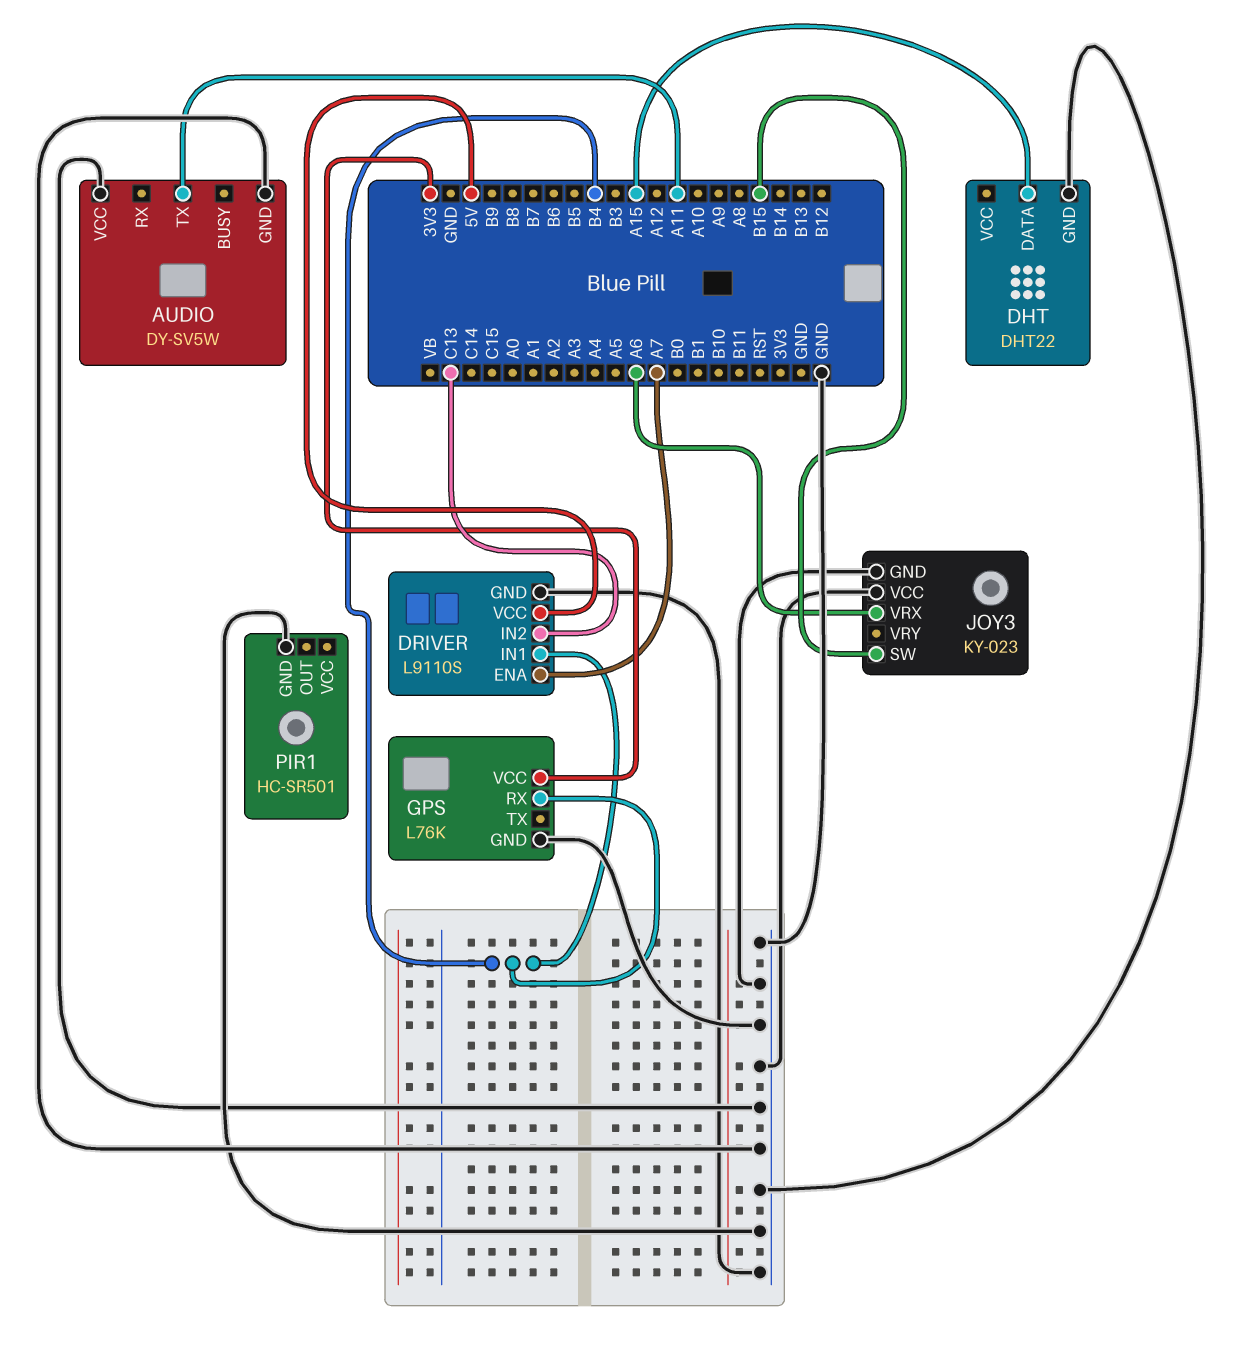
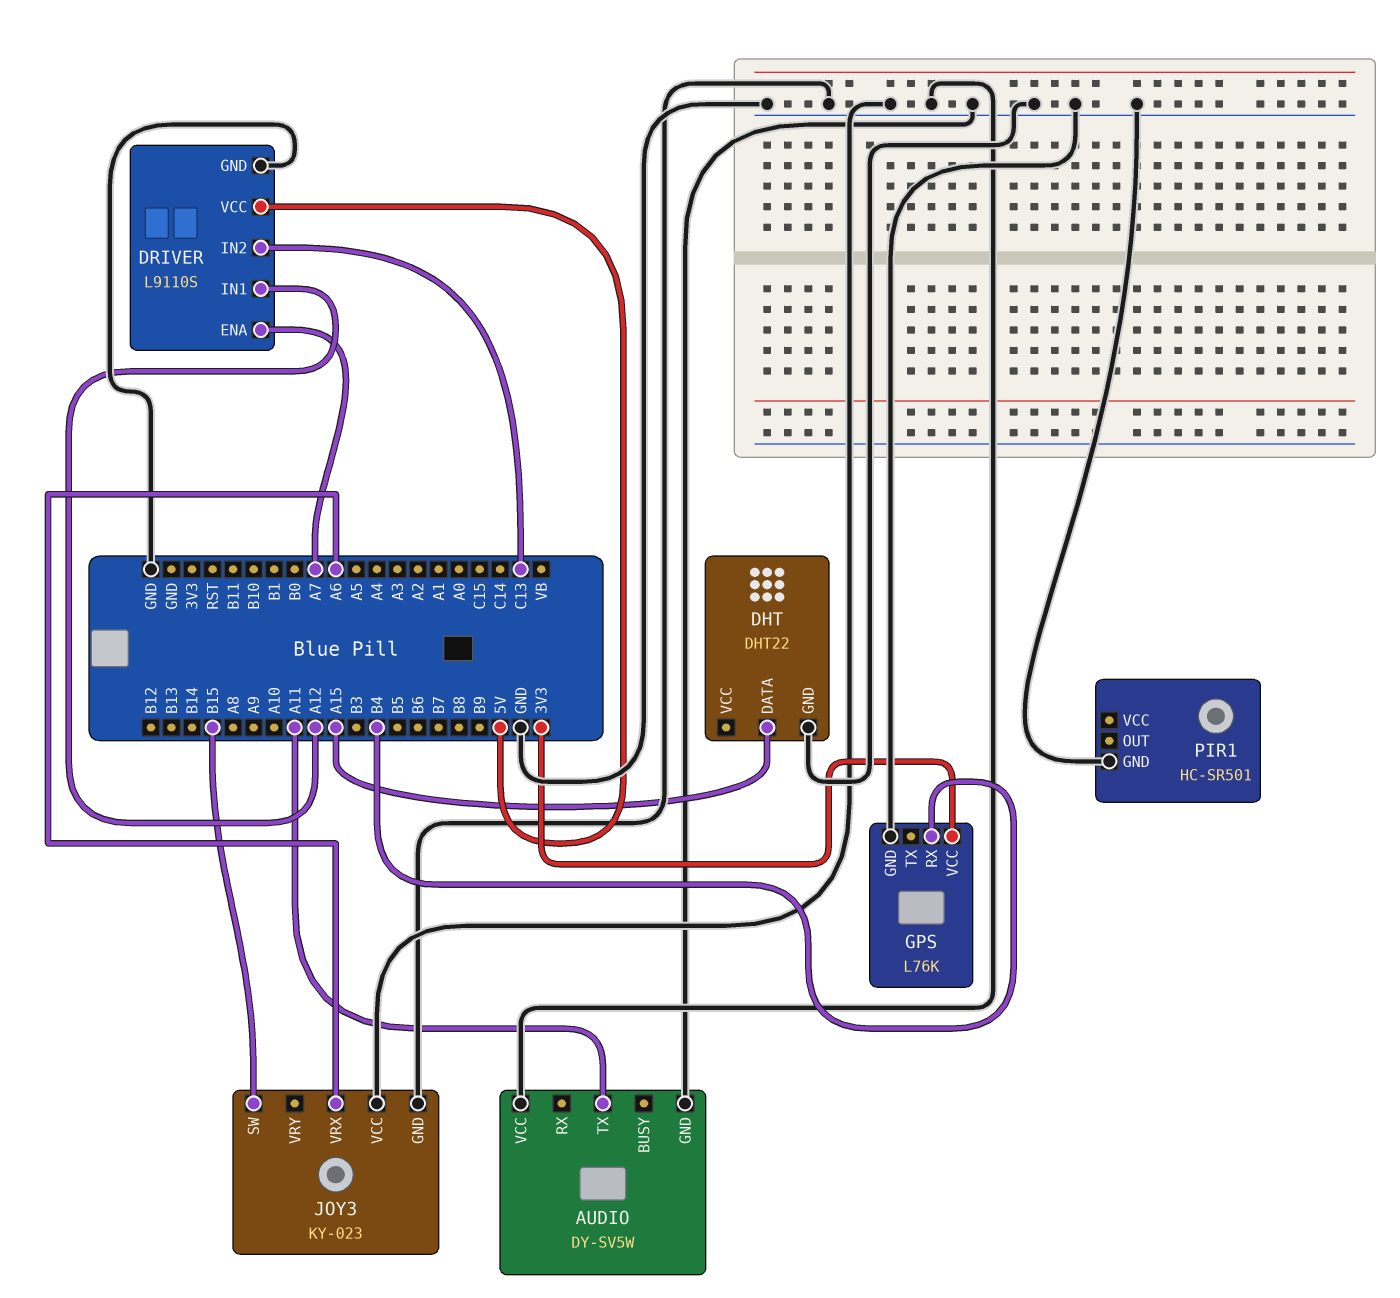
DRIVER pin IN1: B4 -> A12

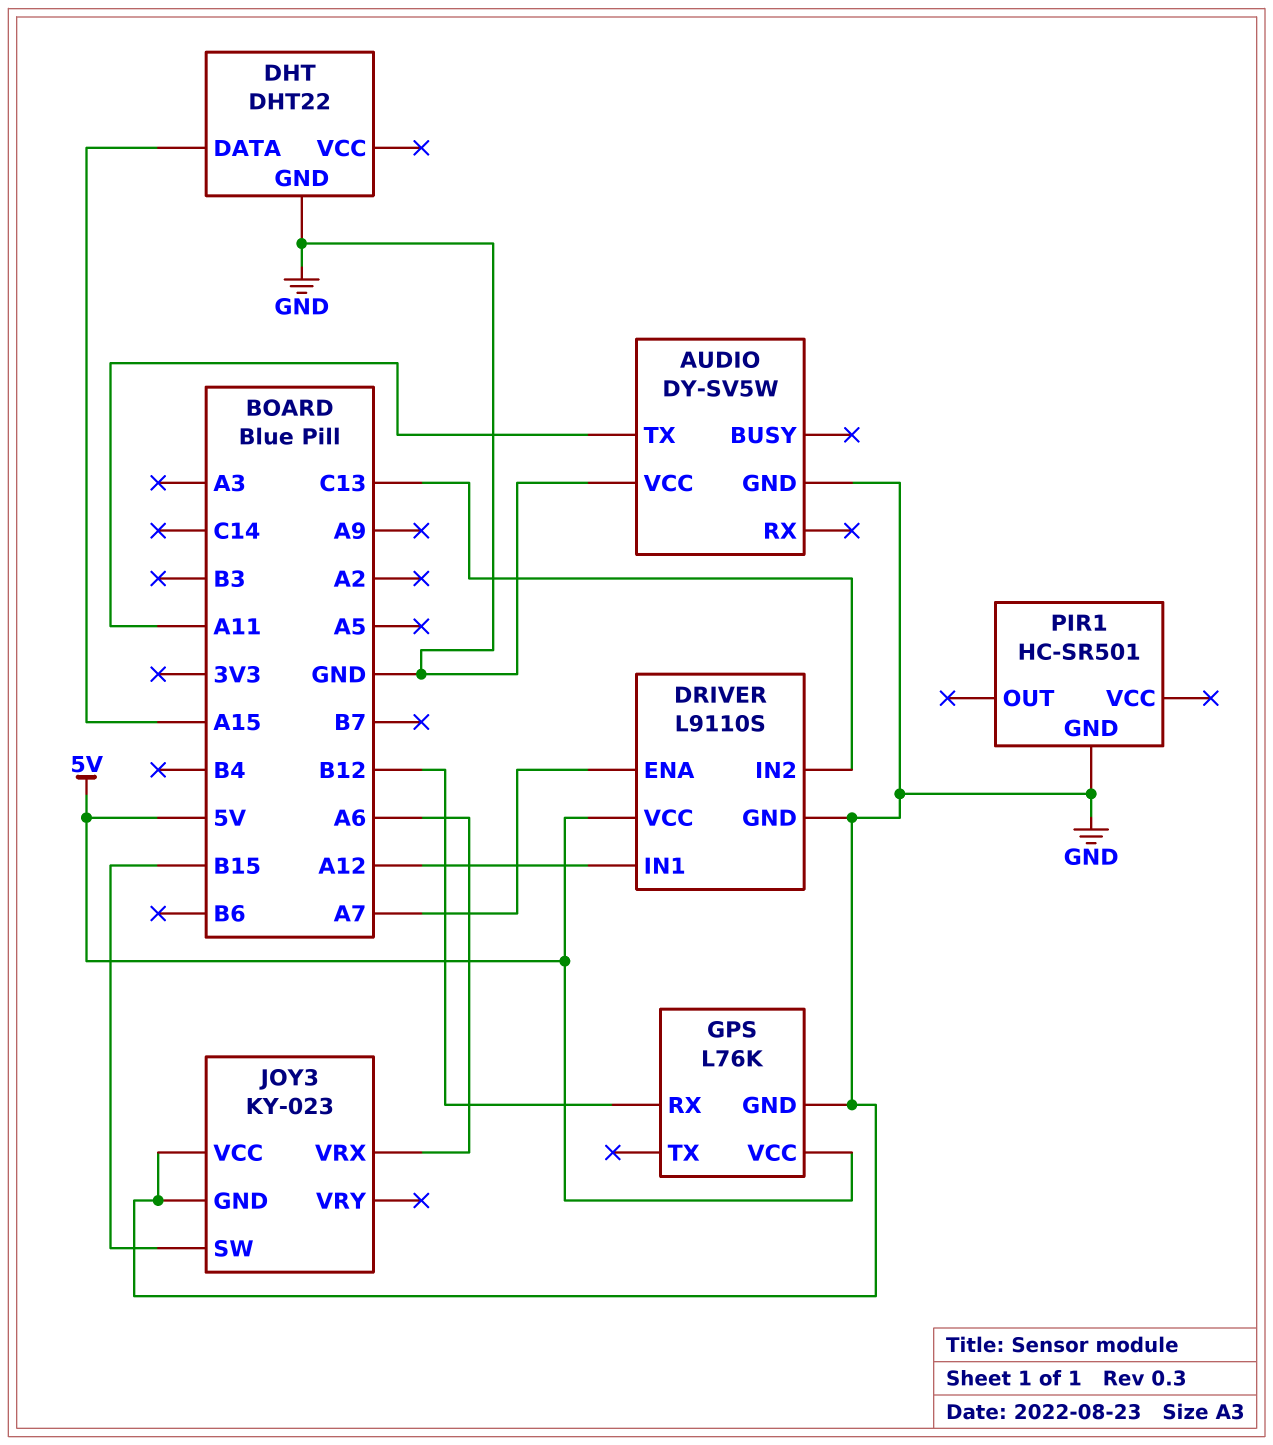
GPS pin RX: B4 -> B12
GPS pin VCC: 3V3 -> 5V

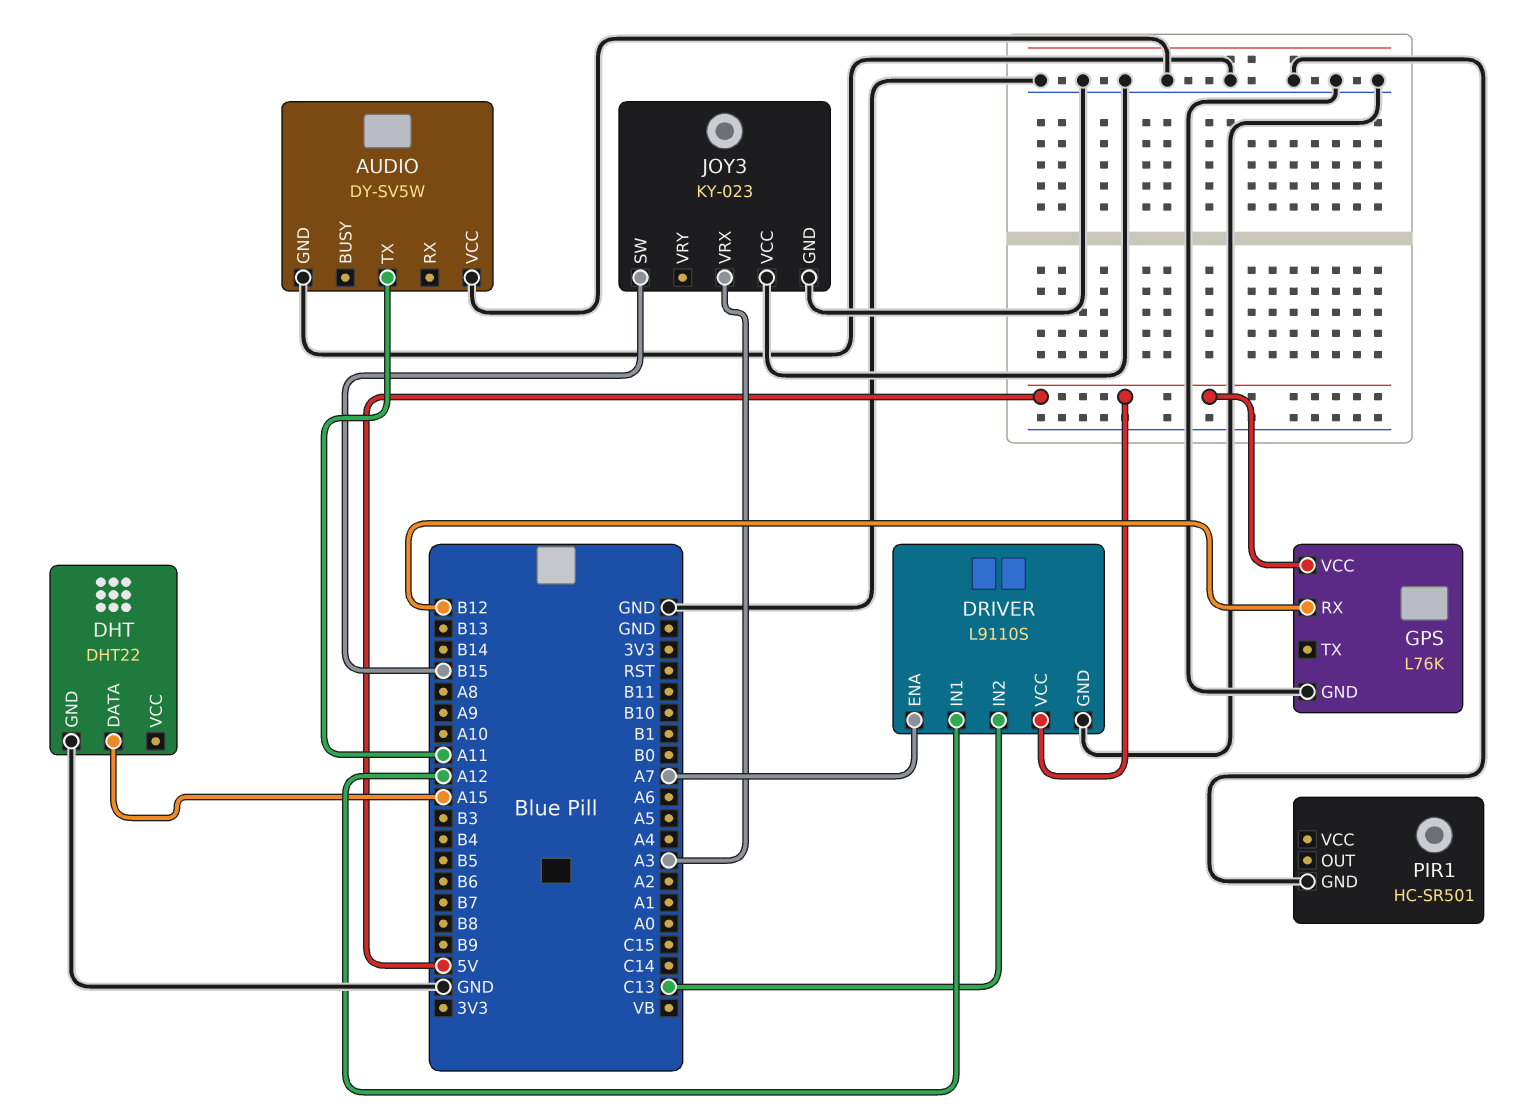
JOY3 pin VRX: A6 -> A3

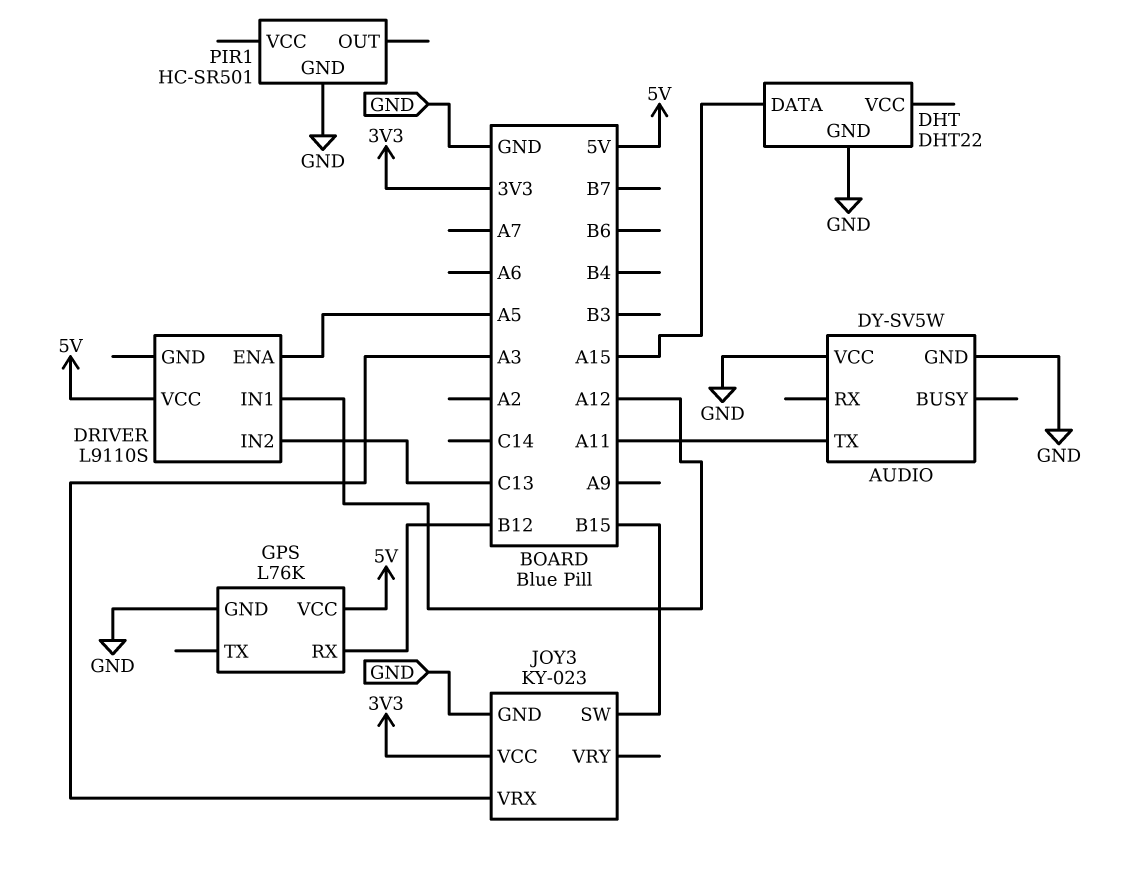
DRIVER pin ENA: A7 -> A5
DRIVER pin GND: GND -> none
JOY3 pin VCC: GND -> 3V3

